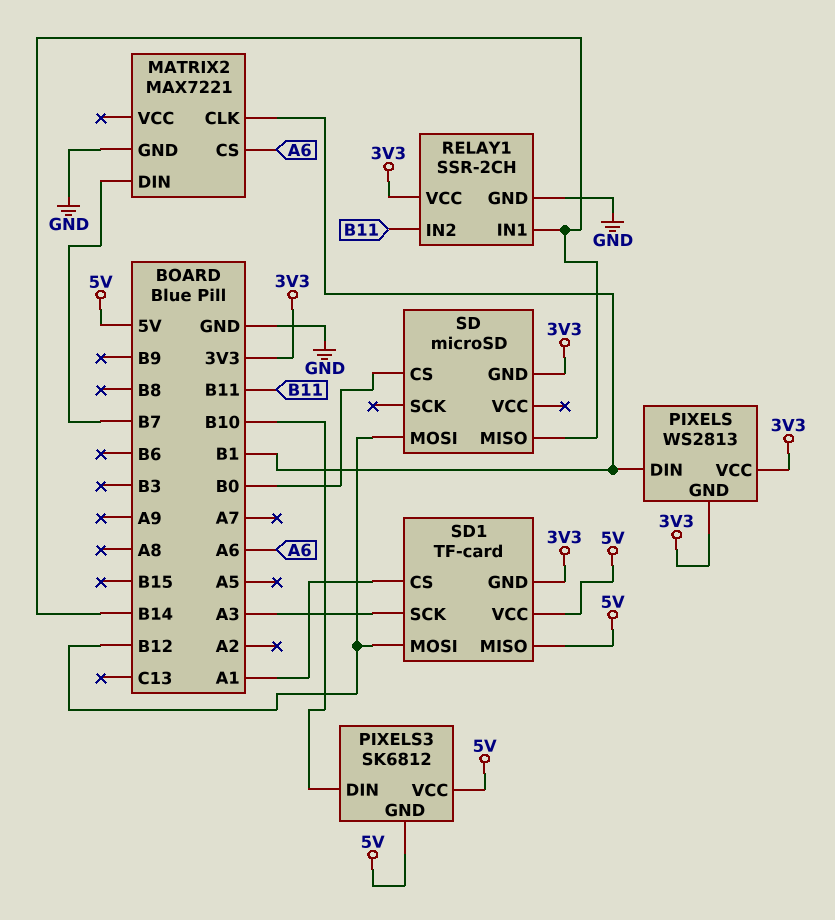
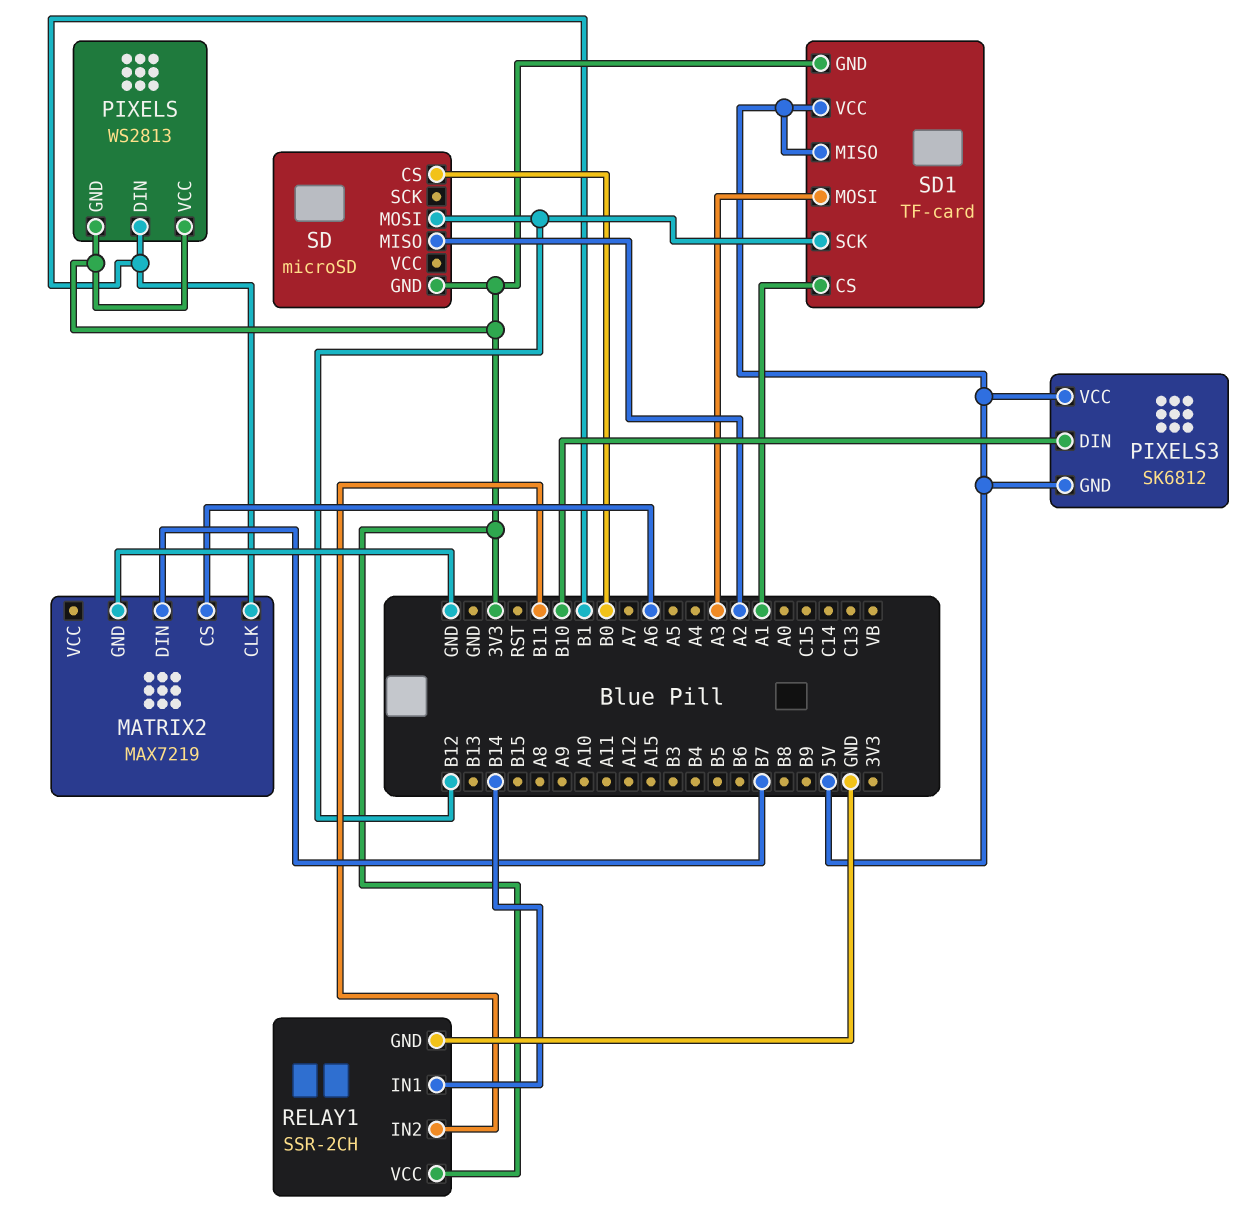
MATRIX2: MAX7221 -> MAX7219
SD pin MISO: B14 -> A2
SD1 pin MOSI: B12 -> A3
SD1 pin SCK: A3 -> B12

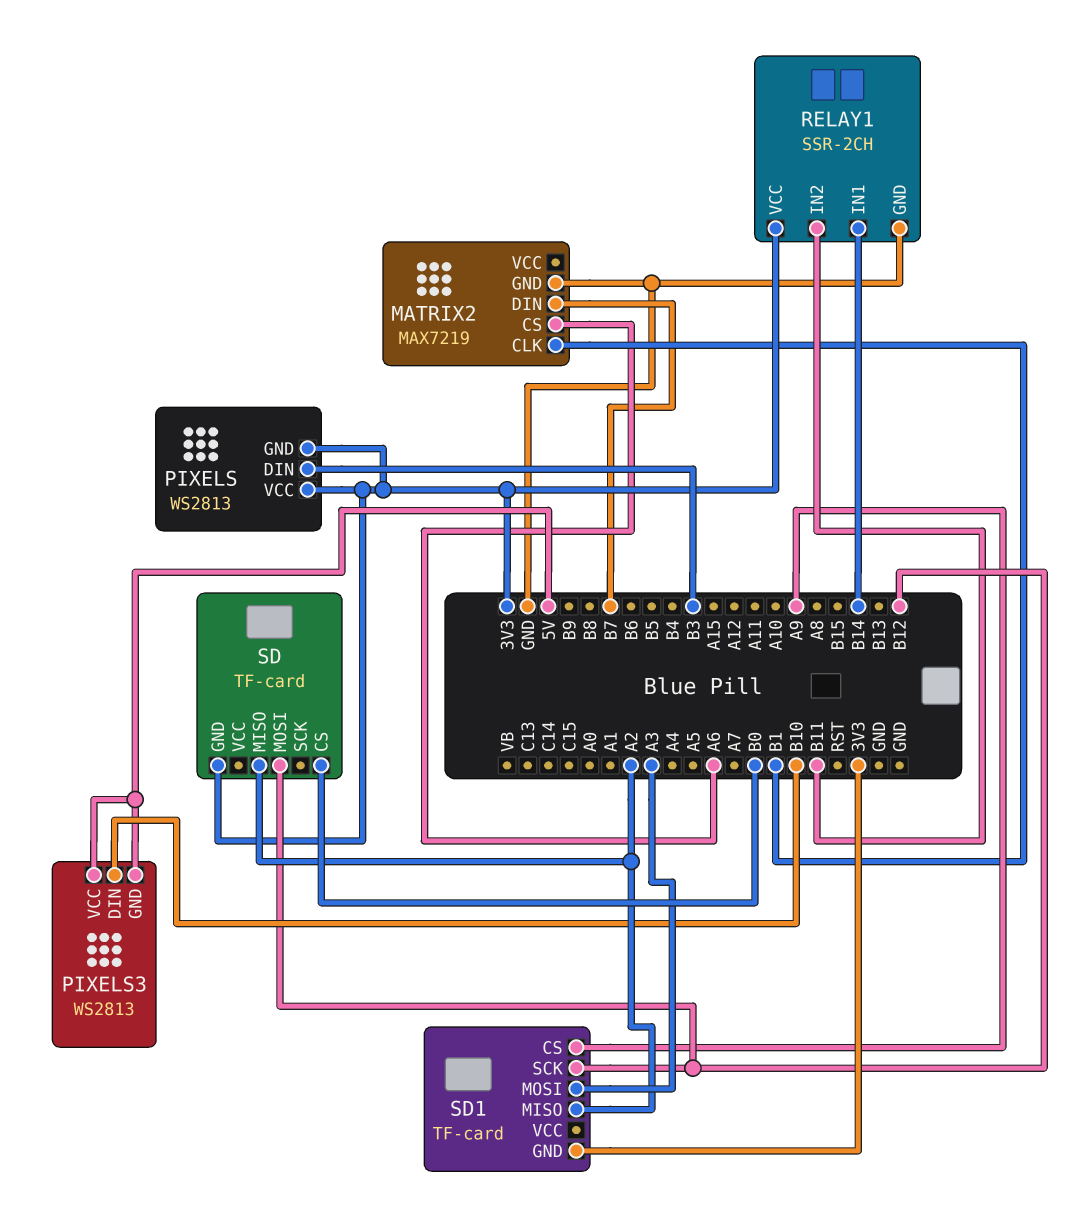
PIXELS pin DIN: B1 -> B3
PIXELS3: SK6812 -> WS2813
SD: microSD -> TF-card
SD1 pin CS: A1 -> A9
SD1 pin MISO: 5V -> A2
SD1 pin VCC: 5V -> none

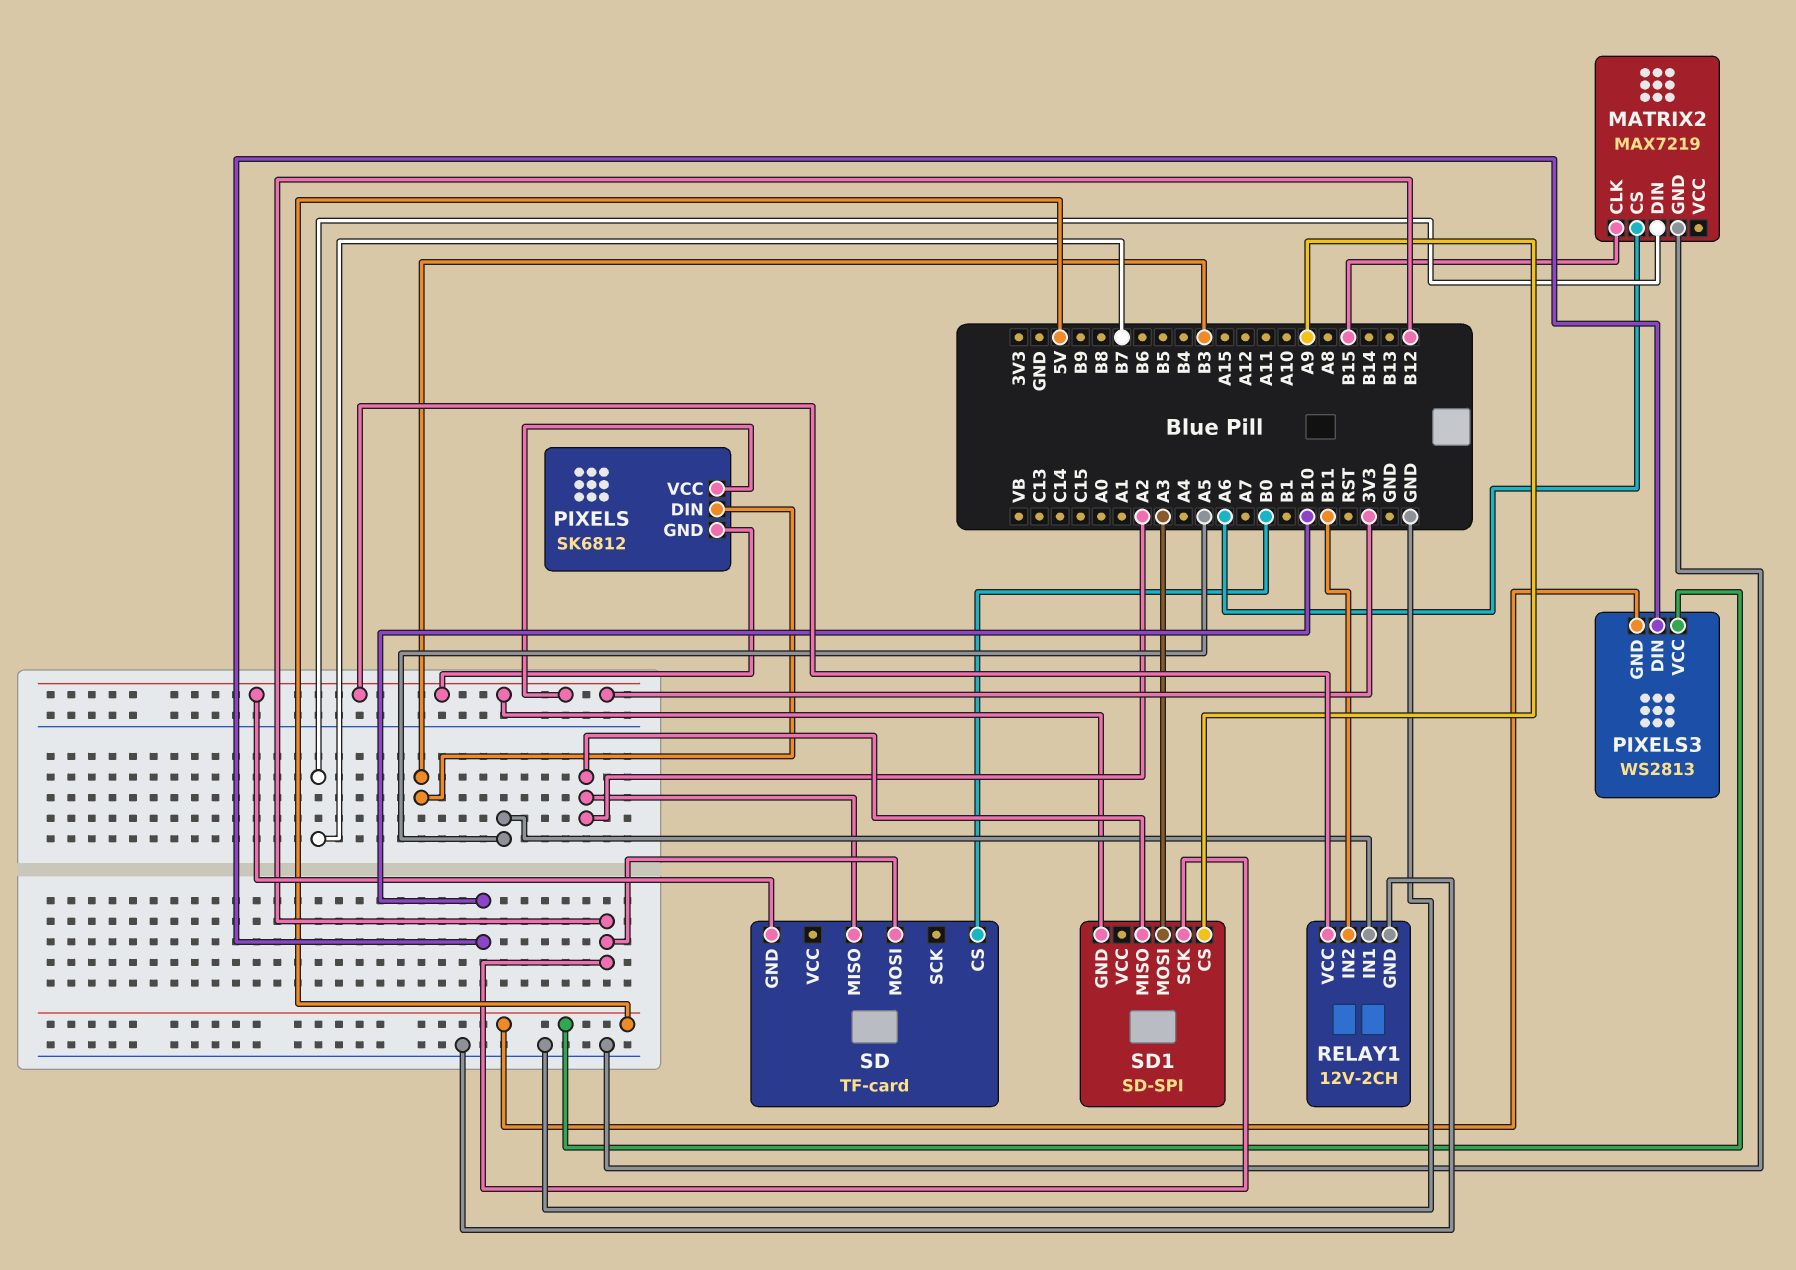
MATRIX2 pin CLK: B1 -> B15
PIXELS: WS2813 -> SK6812
RELAY1: SSR-2CH -> 12V-2CH
RELAY1 pin IN1: B14 -> A5
SD1: TF-card -> SD-SPI

